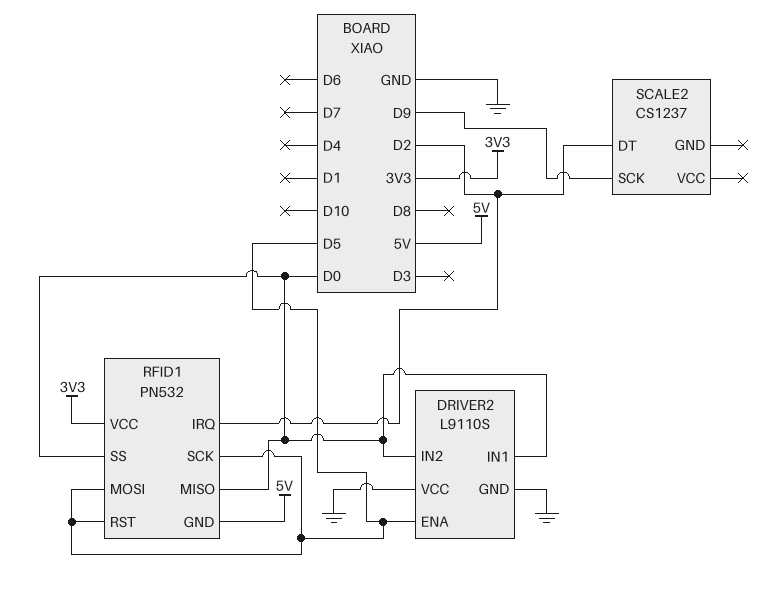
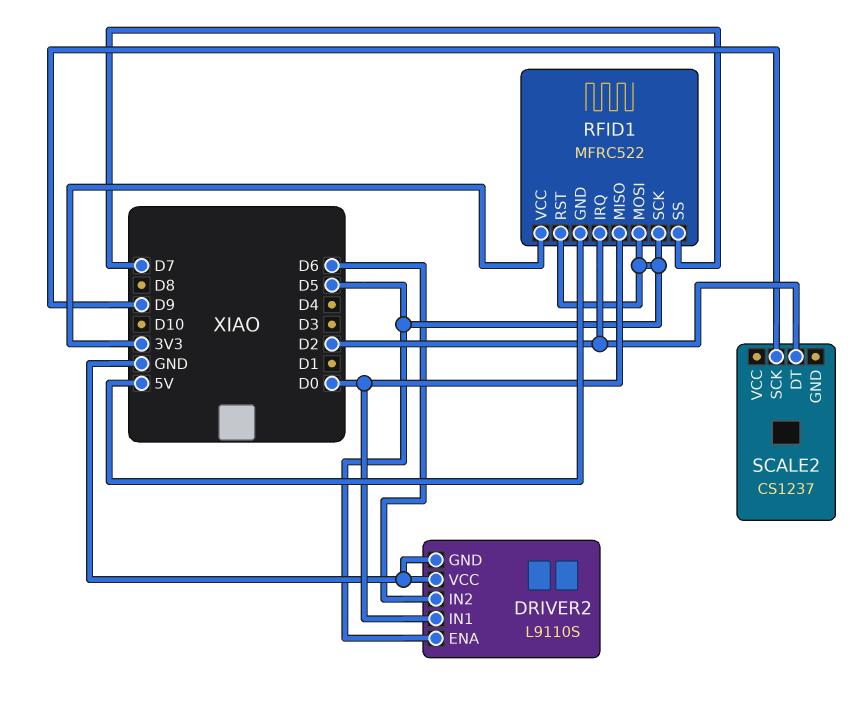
DRIVER2 pin IN2: D0 -> D6
RFID1: PN532 -> MFRC522
RFID1 pin SS: D0 -> D7

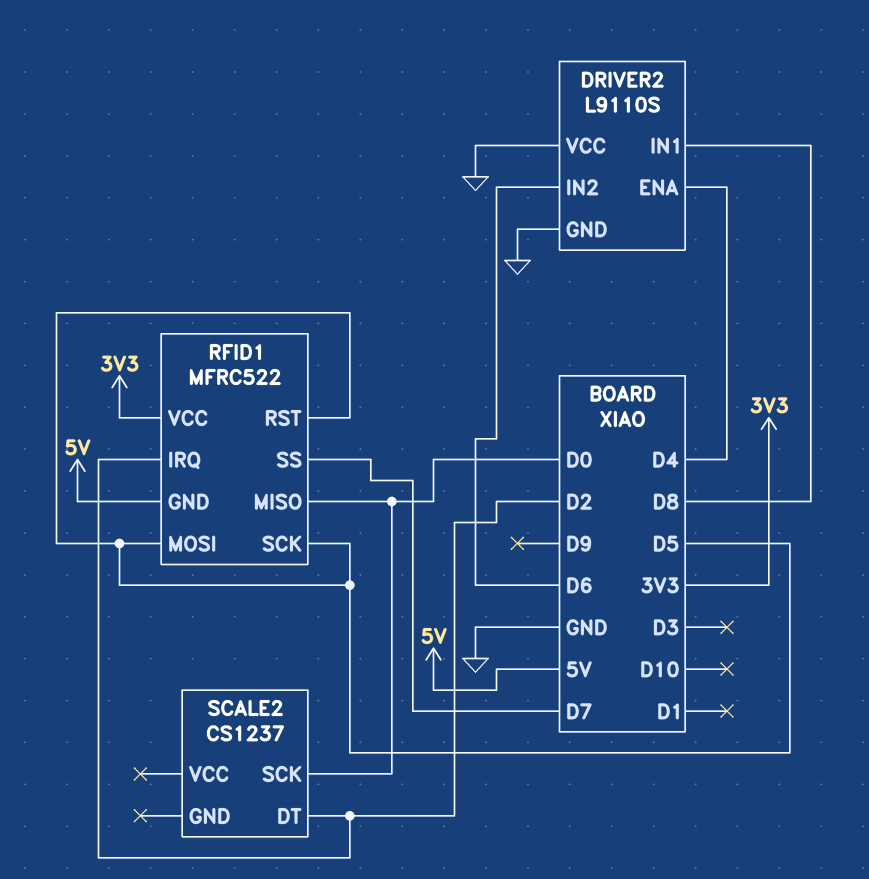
DRIVER2 pin ENA: D5 -> D4
DRIVER2 pin IN1: D0 -> D8
SCALE2 pin SCK: D9 -> D0

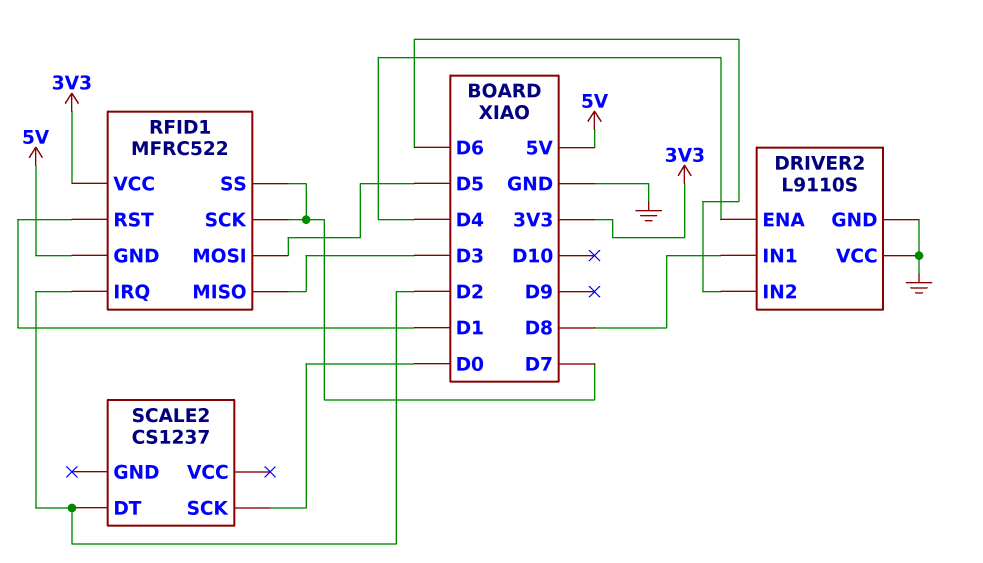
RFID1 pin MISO: D0 -> D3
RFID1 pin RST: D5 -> D1
RFID1 pin SCK: D5 -> D7

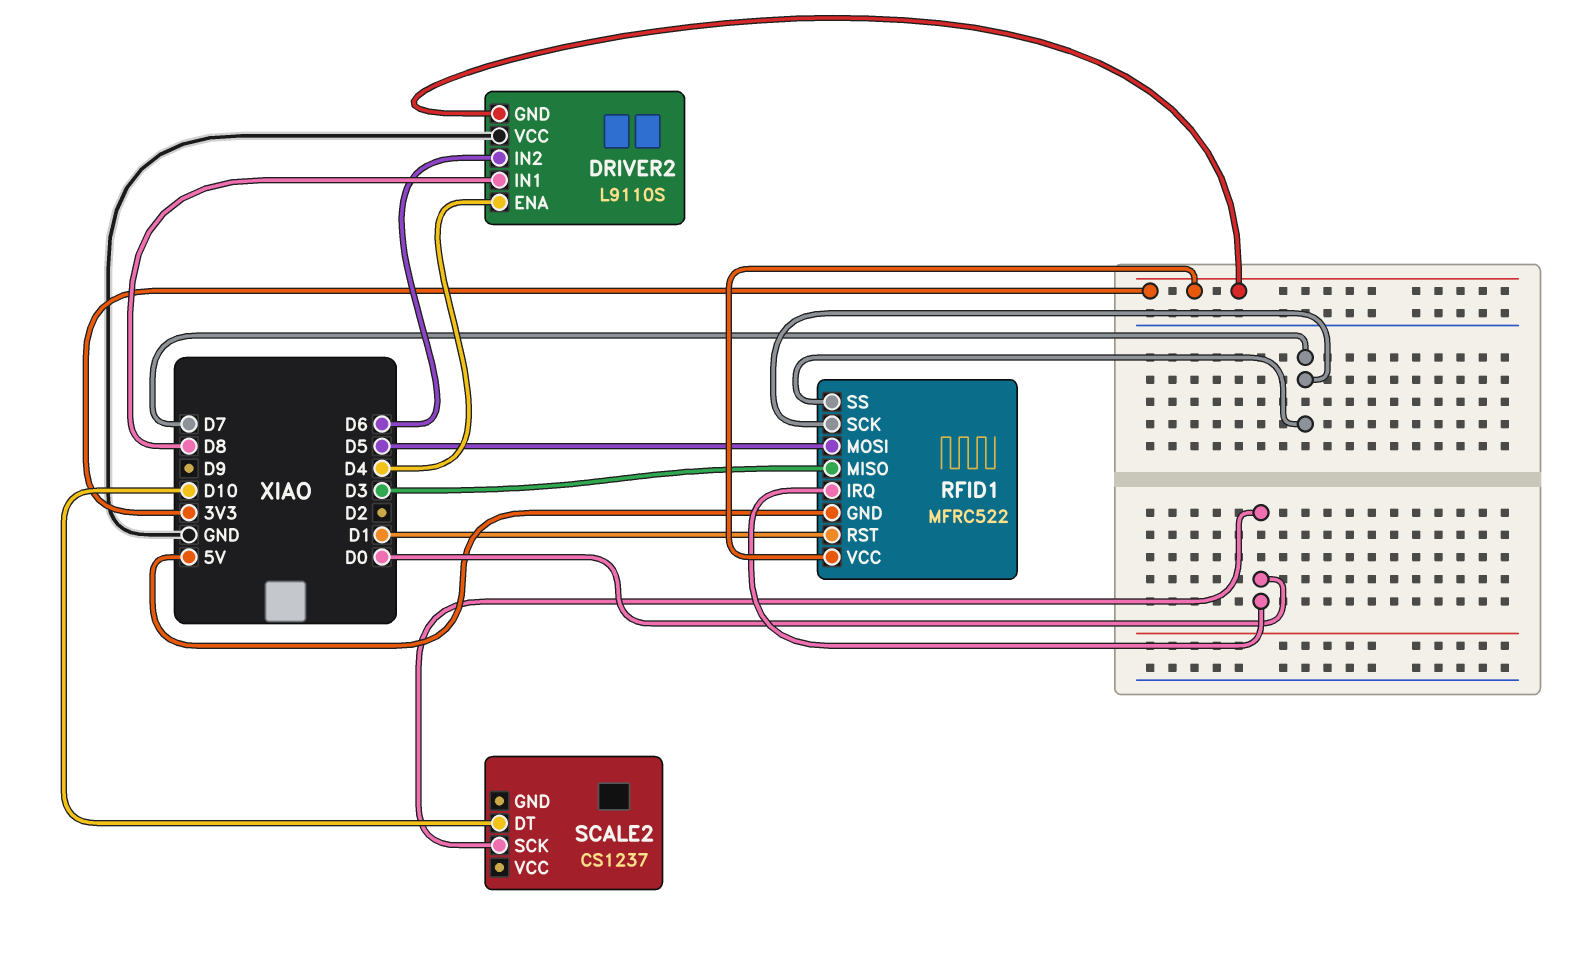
DRIVER2 pin GND: GND -> 3V3
RFID1 pin IRQ: D2 -> D0
SCALE2 pin DT: D2 -> D10

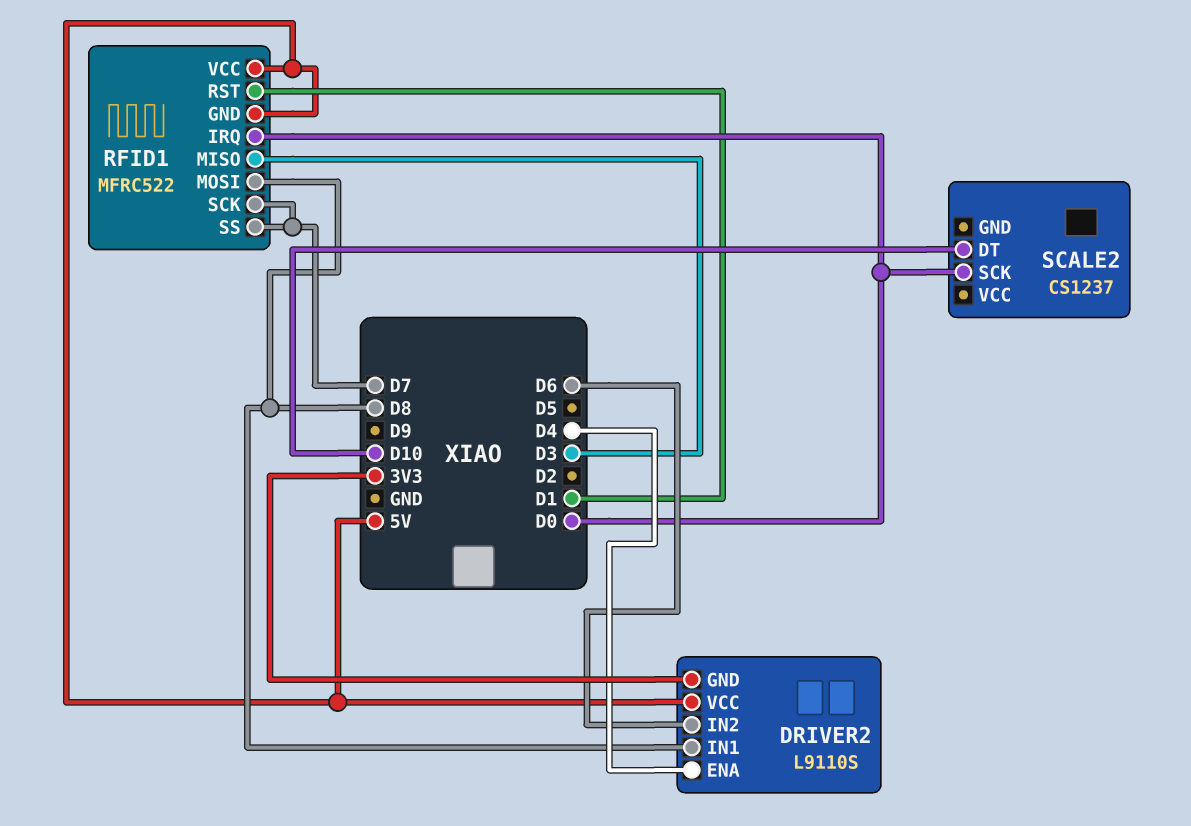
DRIVER2 pin VCC: GND -> 5V
RFID1 pin MOSI: D5 -> D8
RFID1 pin VCC: 3V3 -> 5V

